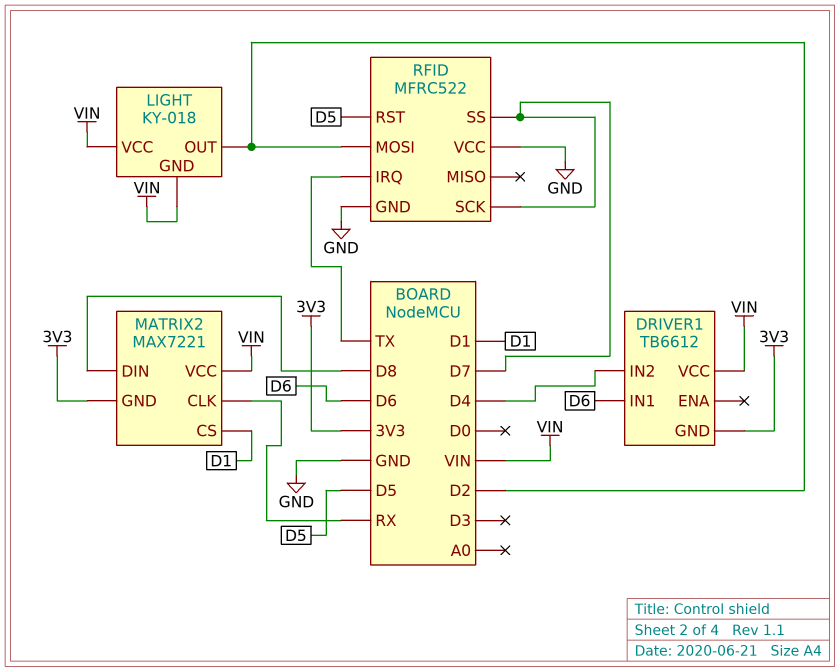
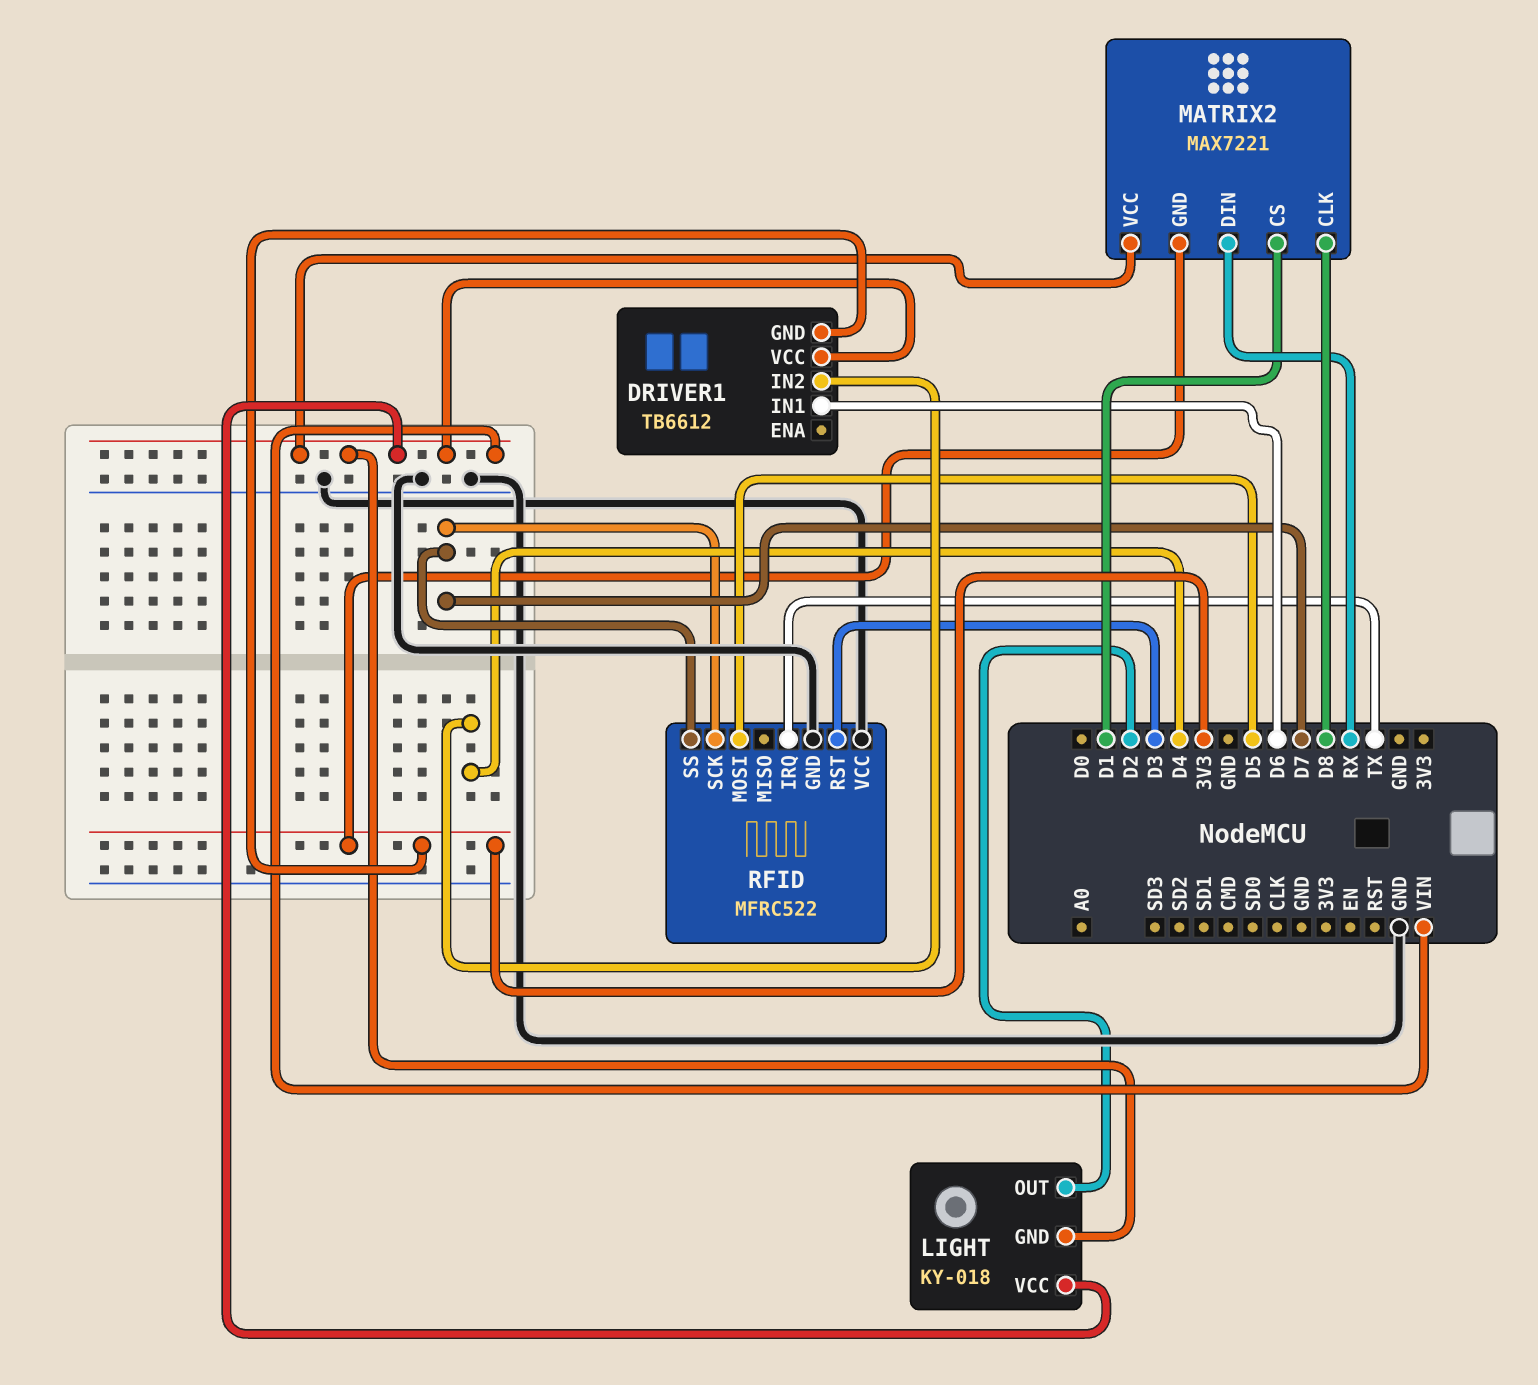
MATRIX2 pin CLK: RX -> D8
MATRIX2 pin DIN: D8 -> RX
RFID pin MOSI: D2 -> D5
RFID pin RST: D5 -> D3

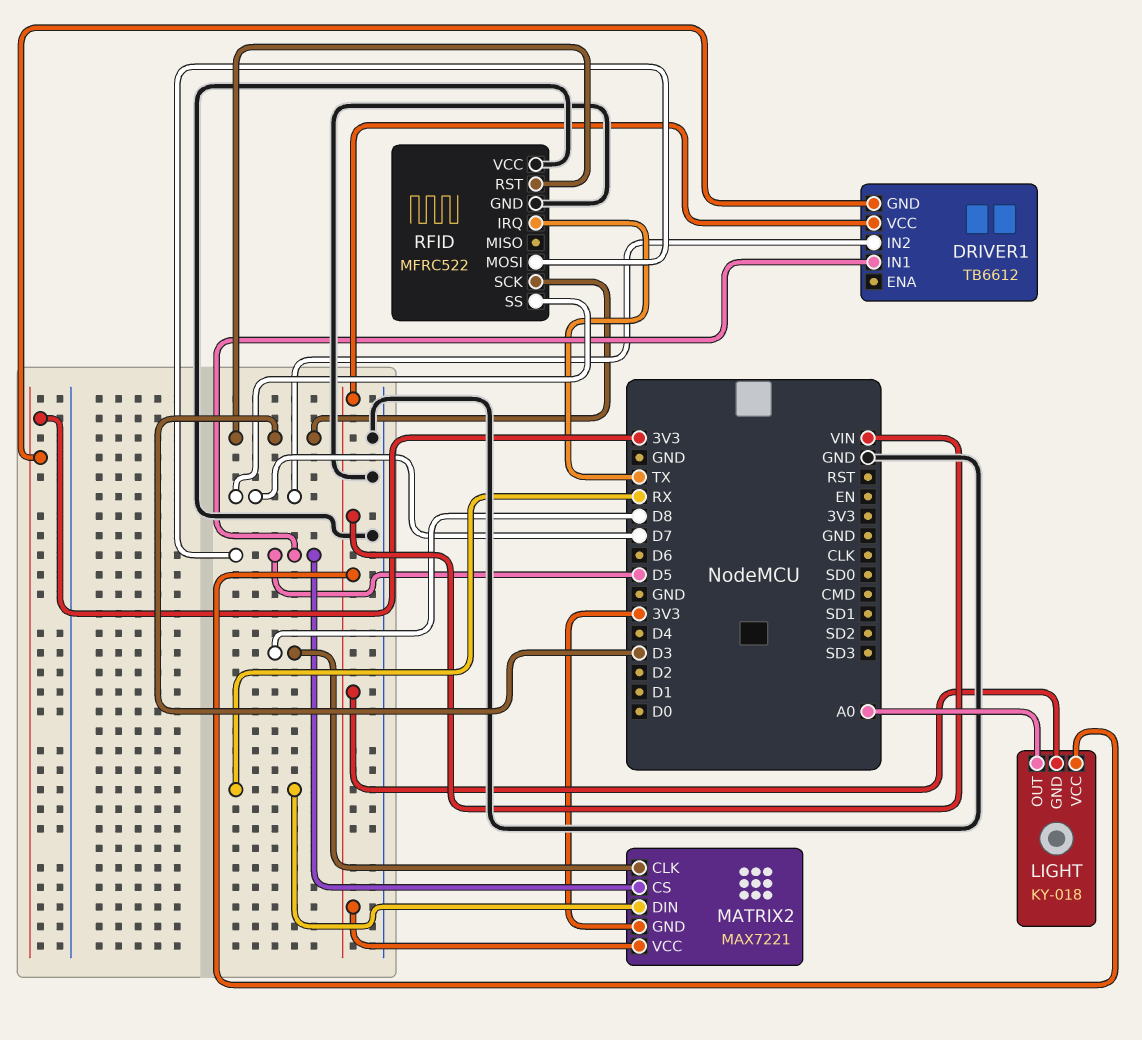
DRIVER1 pin IN1: D6 -> D5
DRIVER1 pin IN2: D4 -> D7
LIGHT pin OUT: D2 -> A0
MATRIX2 pin CS: D1 -> D5
RFID pin SCK: D7 -> D3

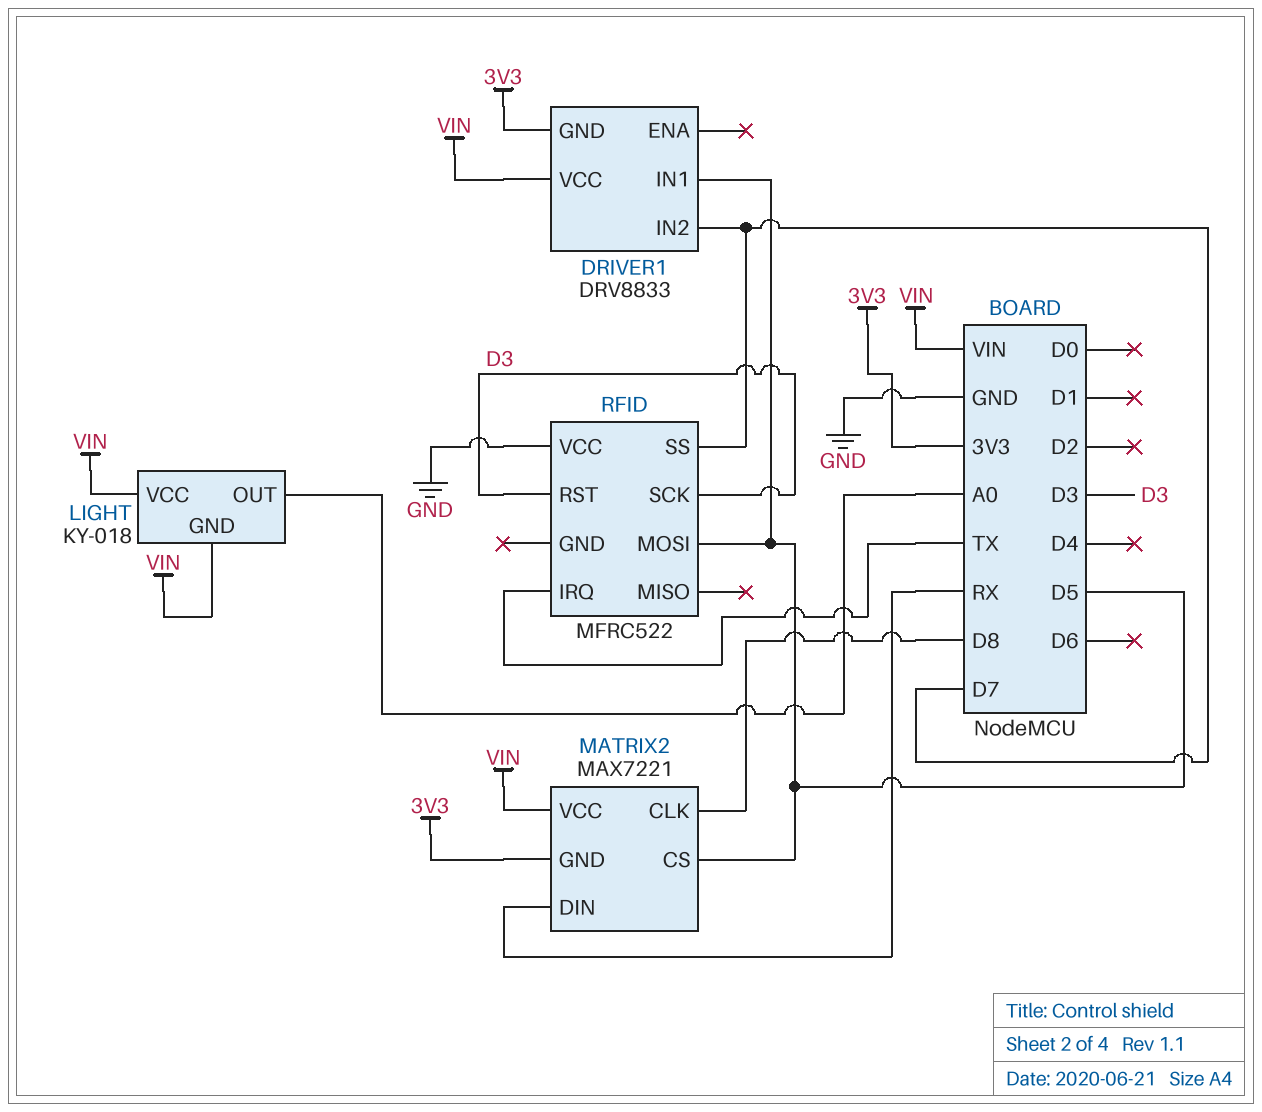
DRIVER1: TB6612 -> DRV8833
RFID pin GND: GND -> none

